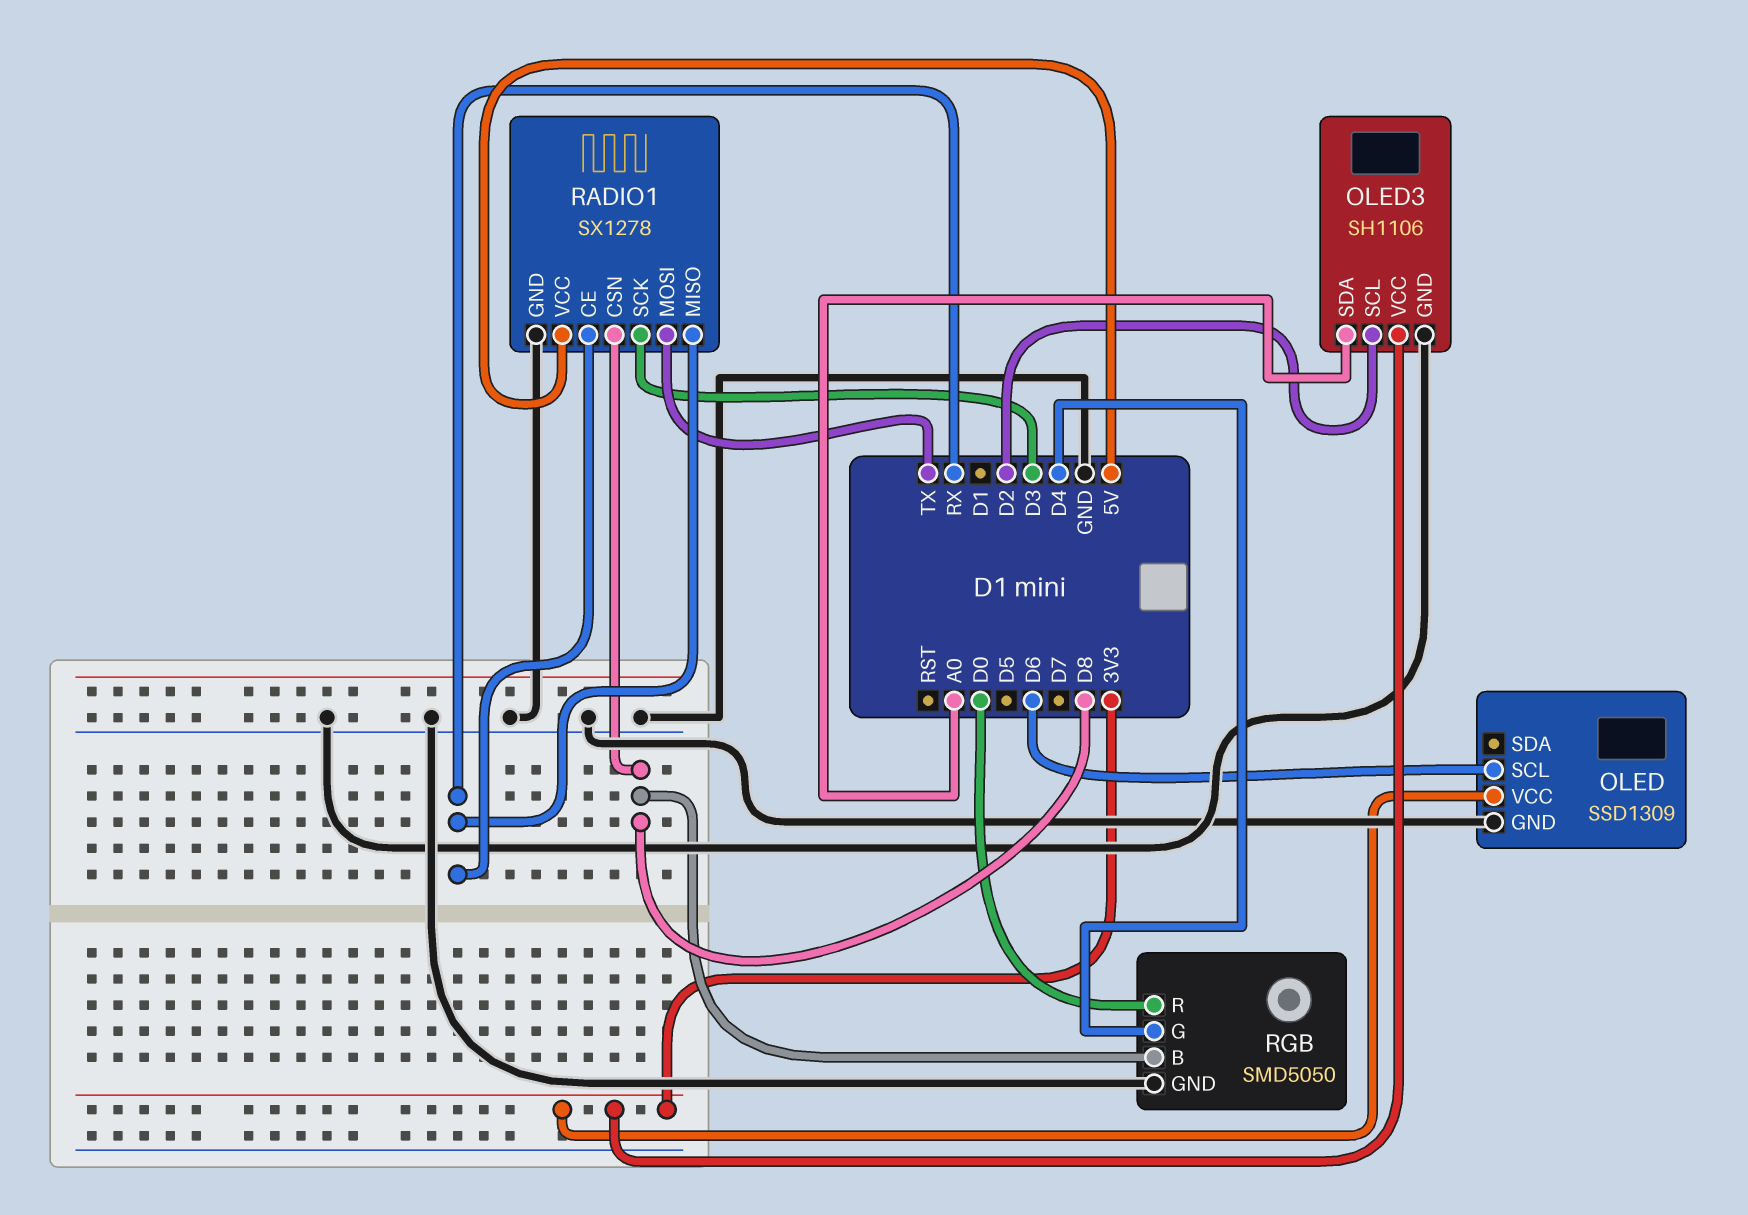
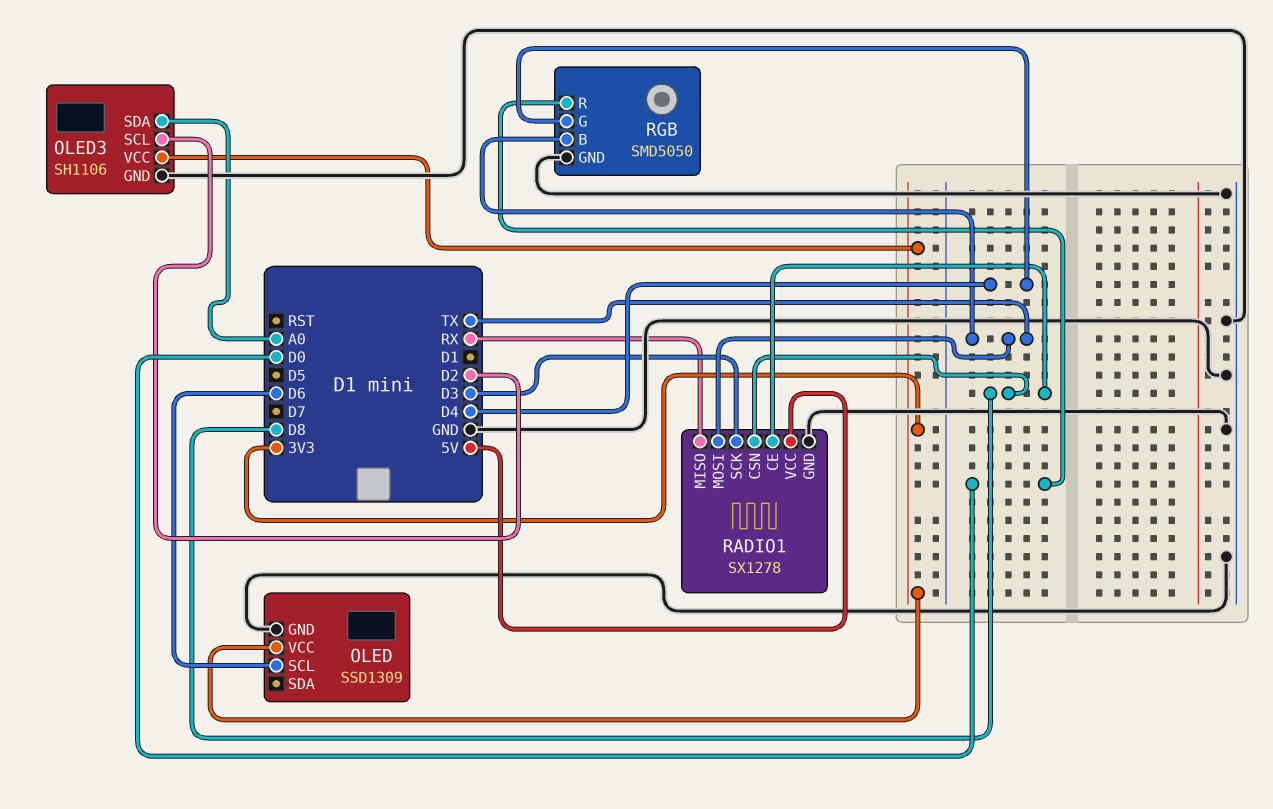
RADIO1 pin CE: RX -> D8
RGB pin B: D8 -> TX

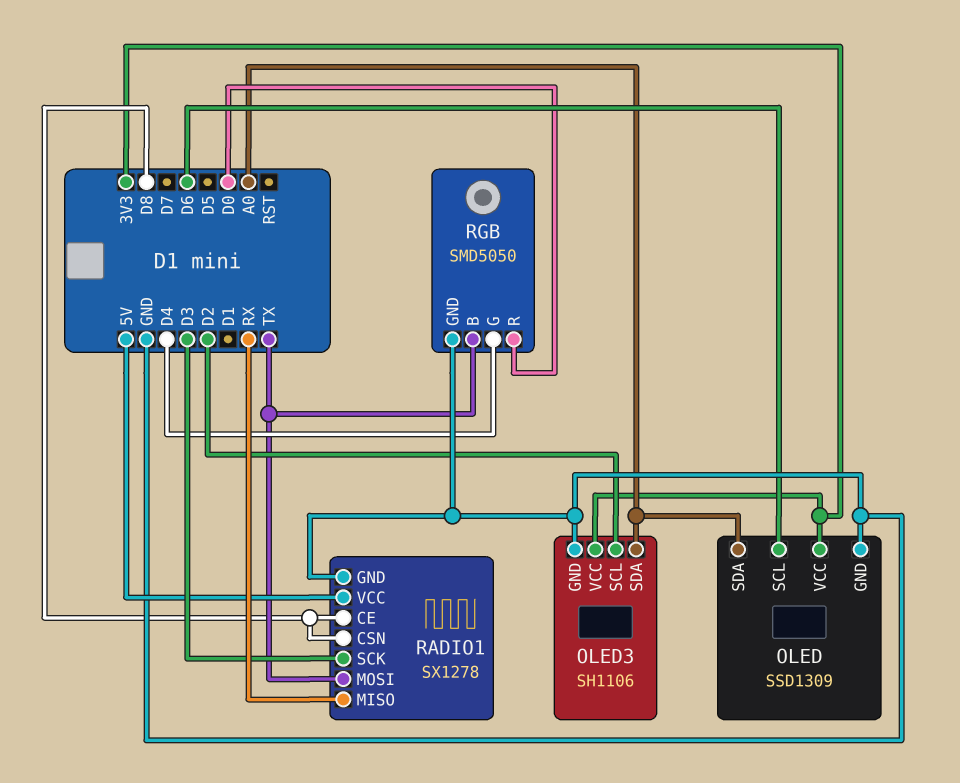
OLED pin SDA: none -> A0

